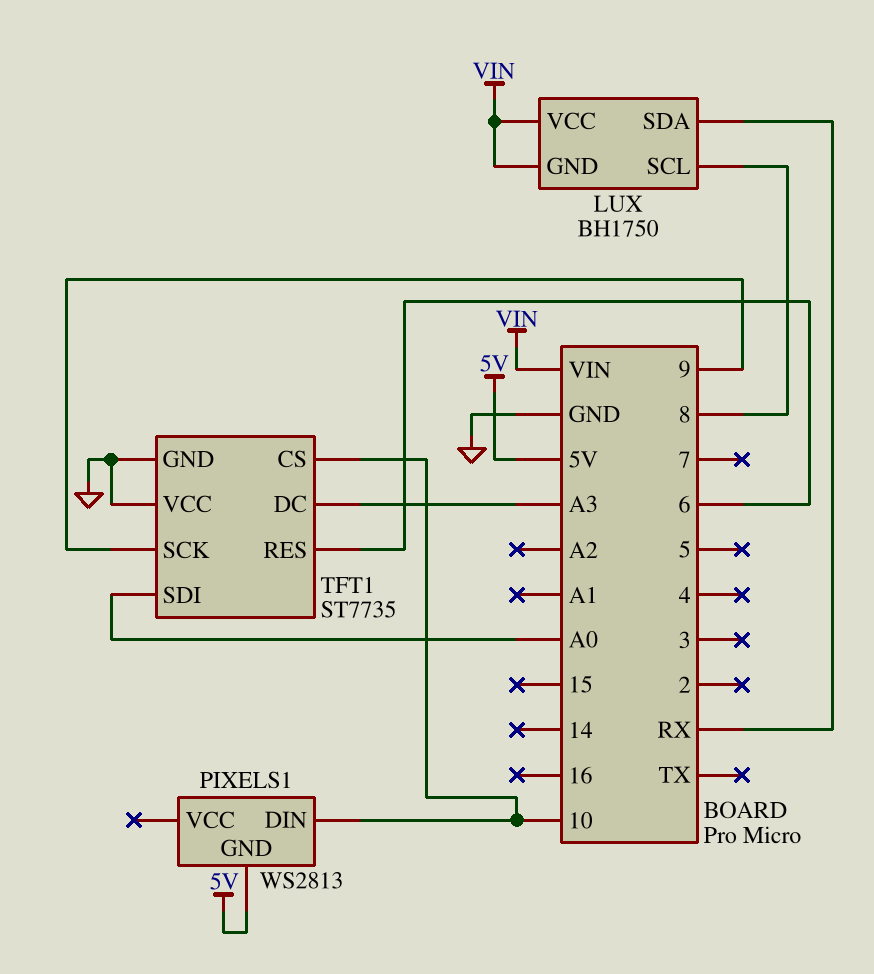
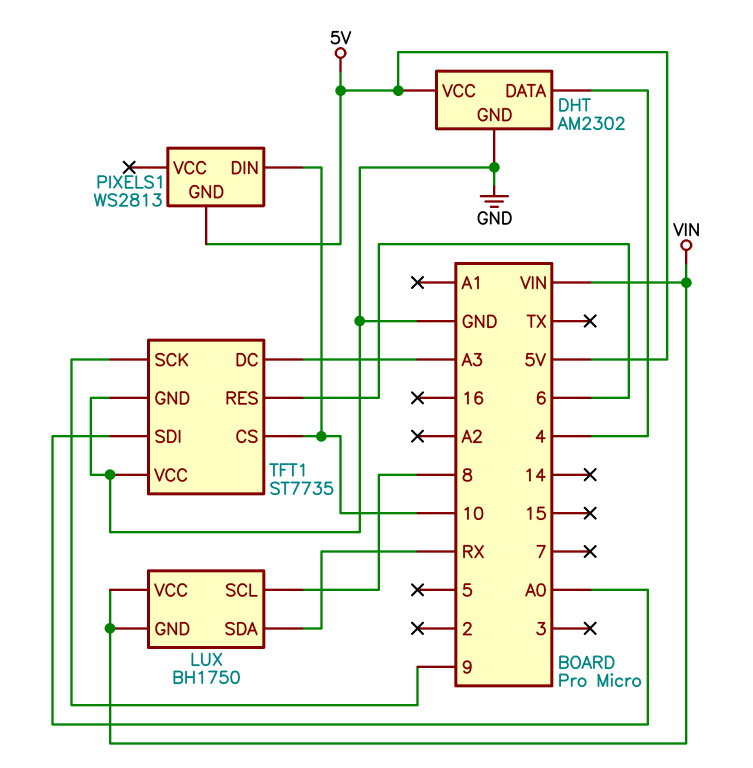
DHT: none -> AM2302
DHT pin DATA: none -> 4
DHT pin GND: none -> GND
DHT pin VCC: none -> 5V

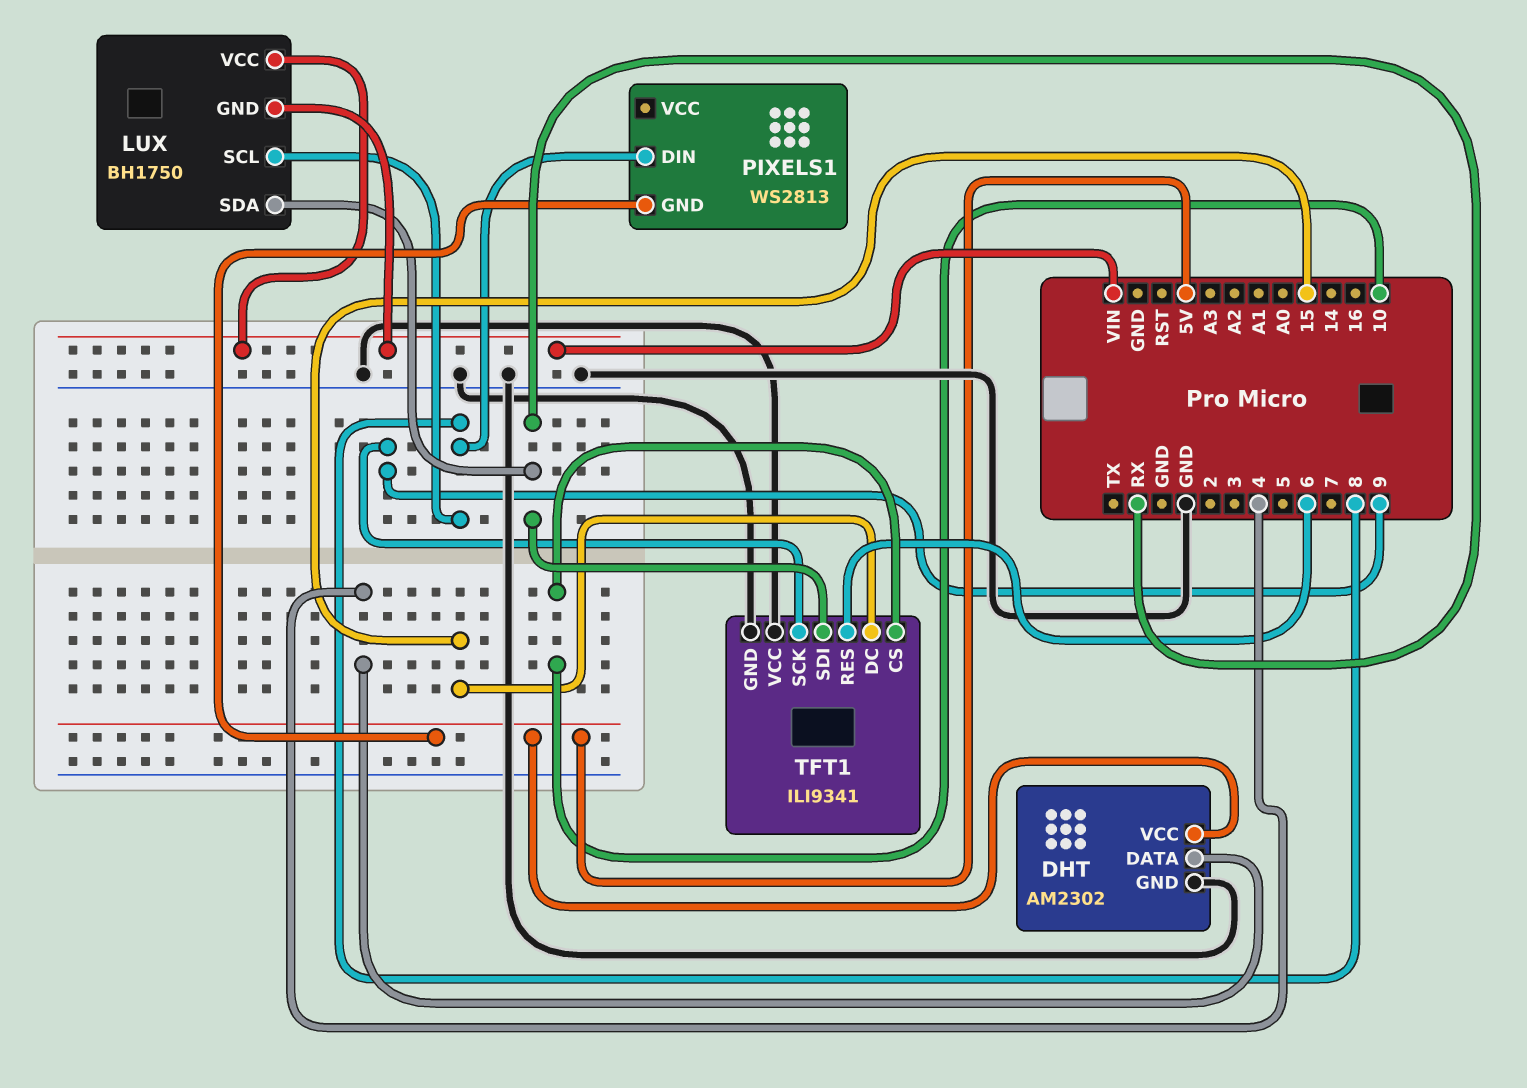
PIXELS1 pin DIN: 10 -> 8
TFT1: ST7735 -> ILI9341
TFT1 pin DC: A3 -> 15
TFT1 pin SDI: A0 -> RX

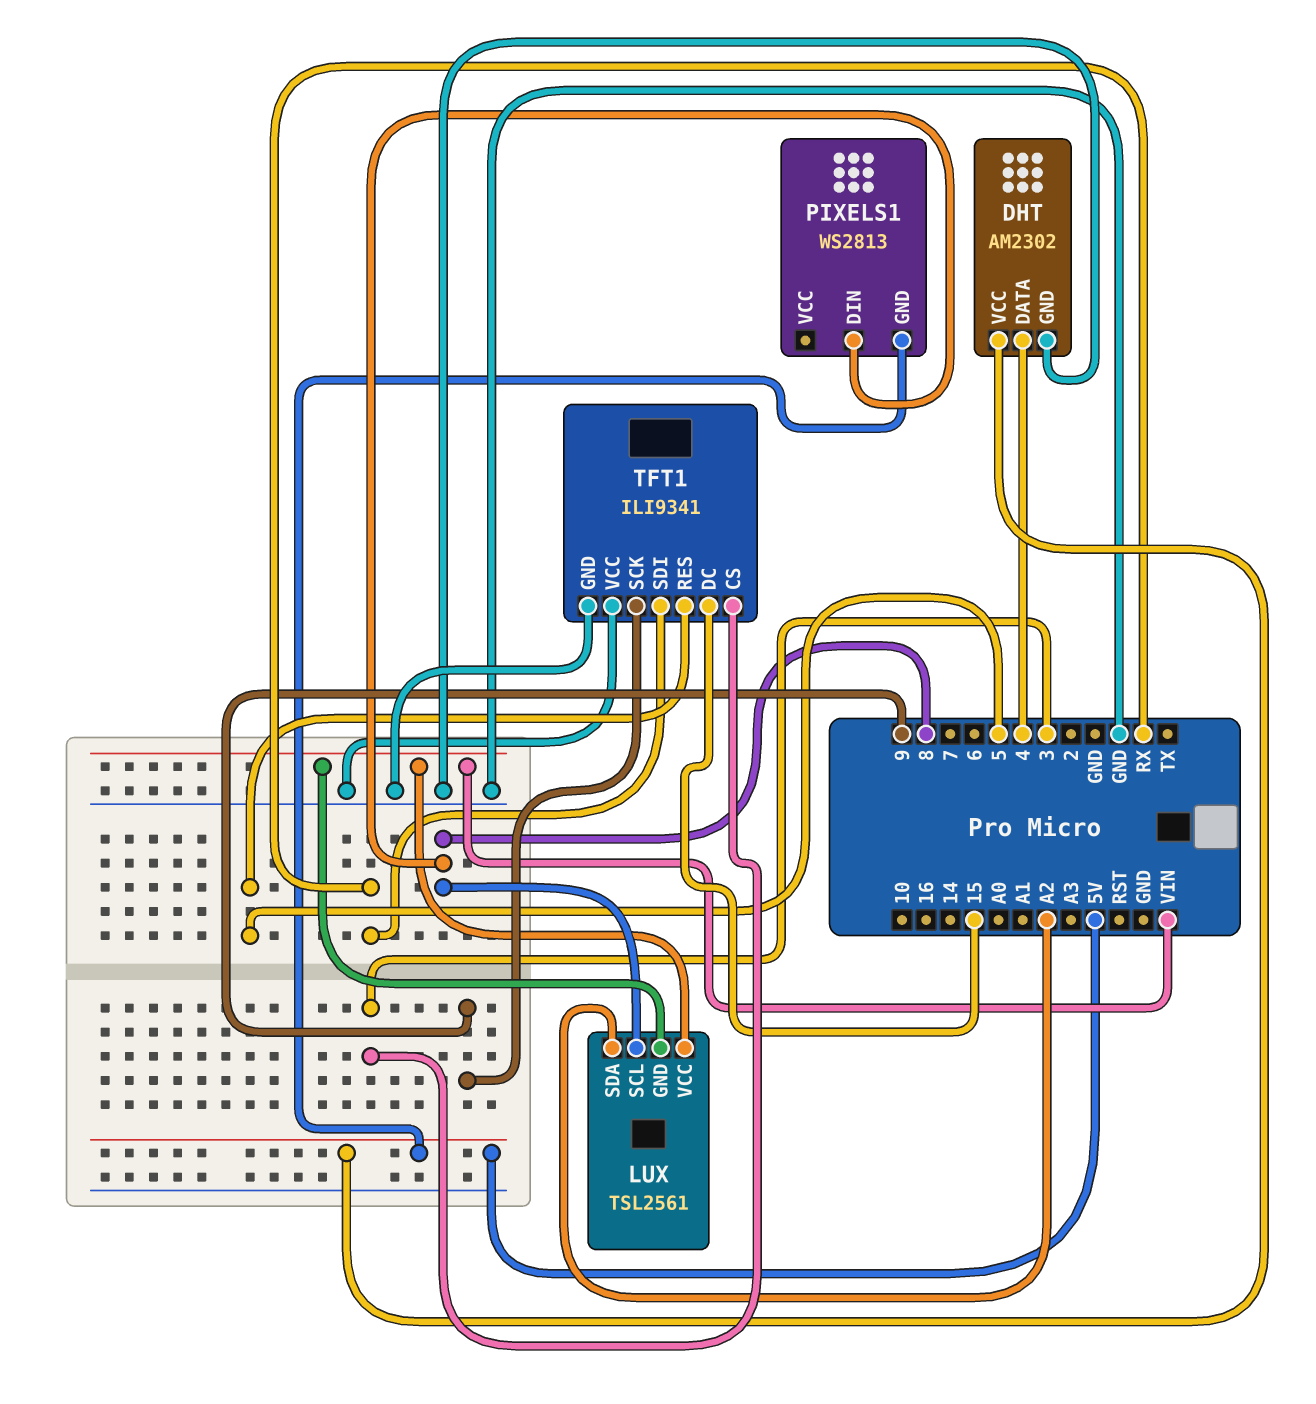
LUX: BH1750 -> TSL2561
LUX pin SDA: RX -> A2
TFT1 pin CS: 10 -> 3
TFT1 pin RES: 6 -> 5

